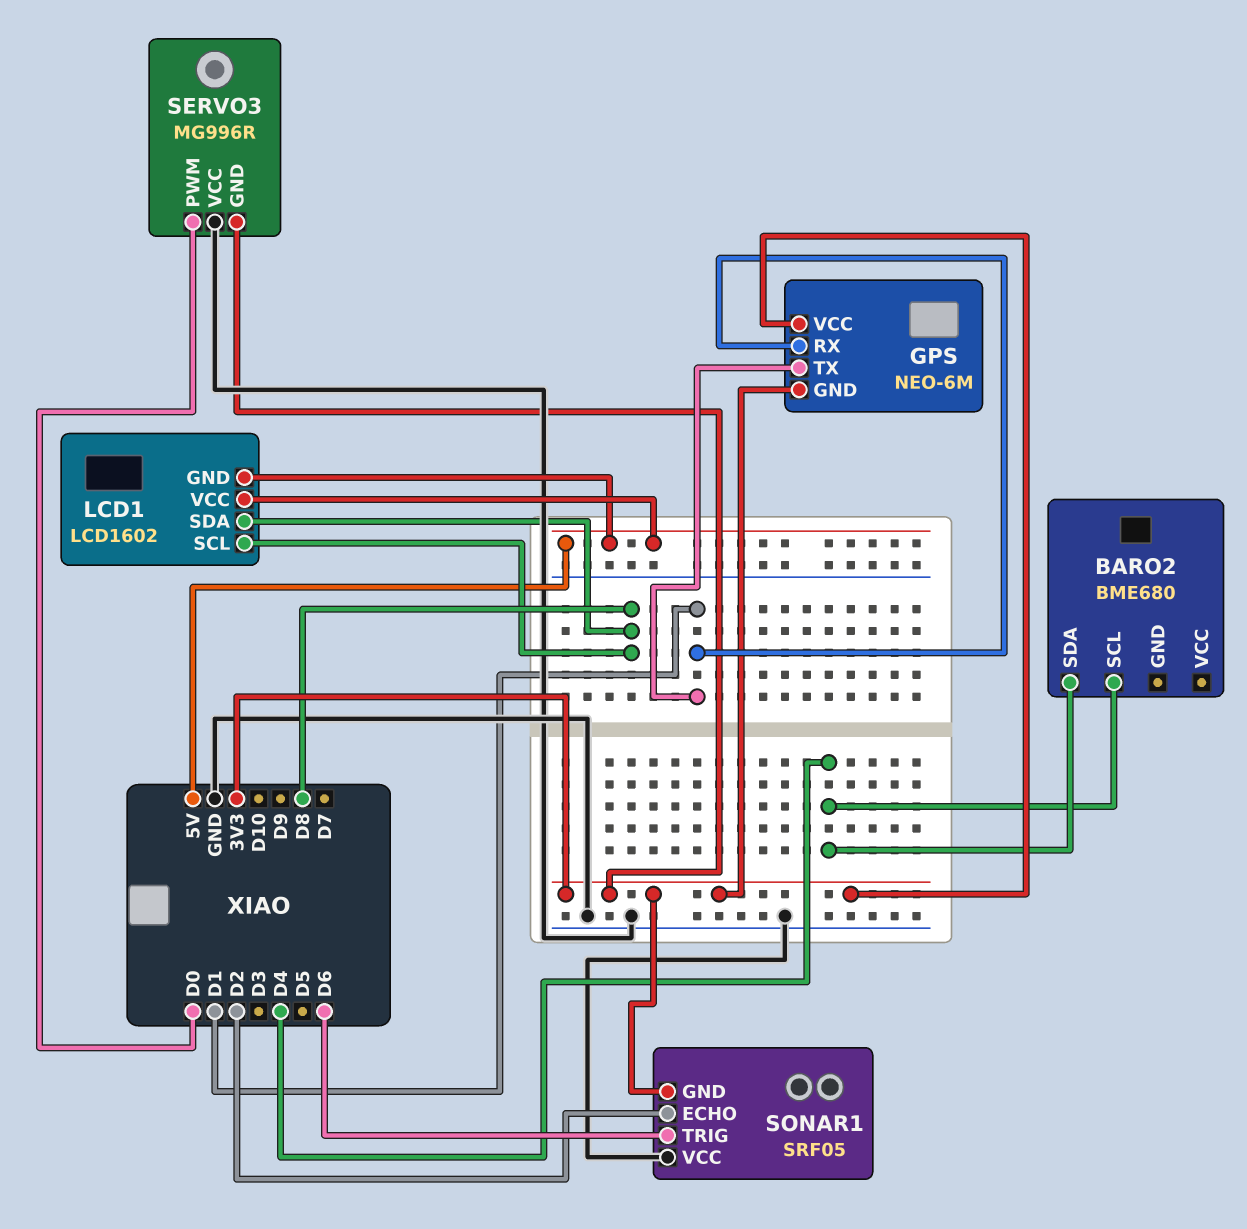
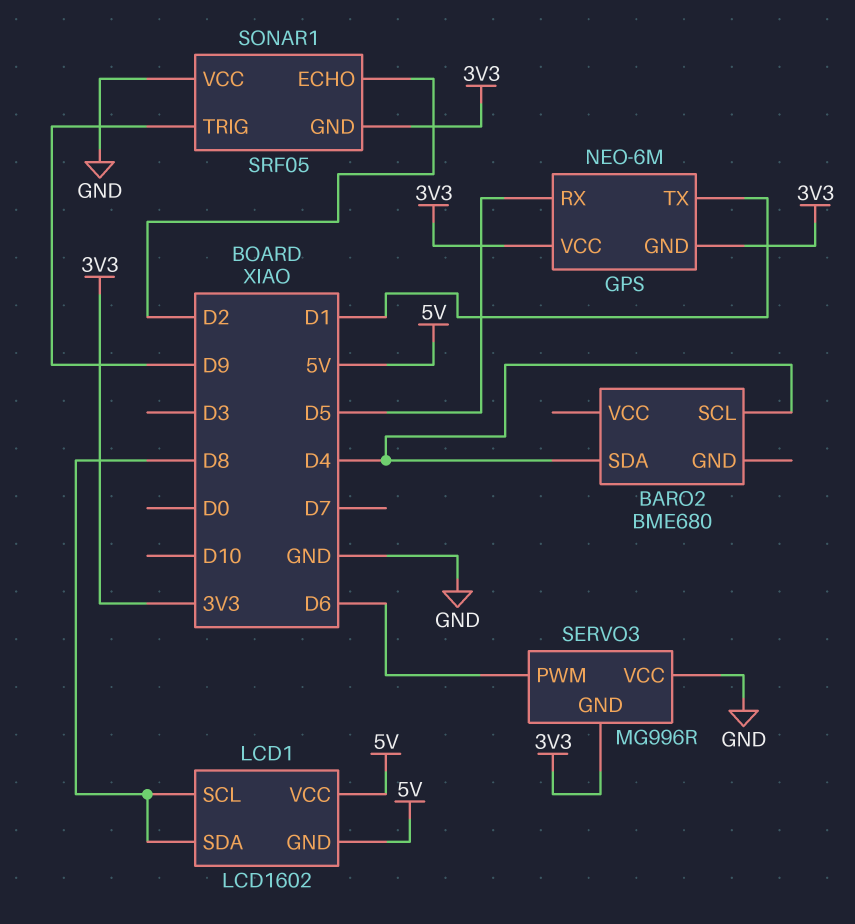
GPS pin RX: D1 -> D5
SERVO3 pin PWM: D0 -> D6
SONAR1 pin TRIG: D6 -> D9

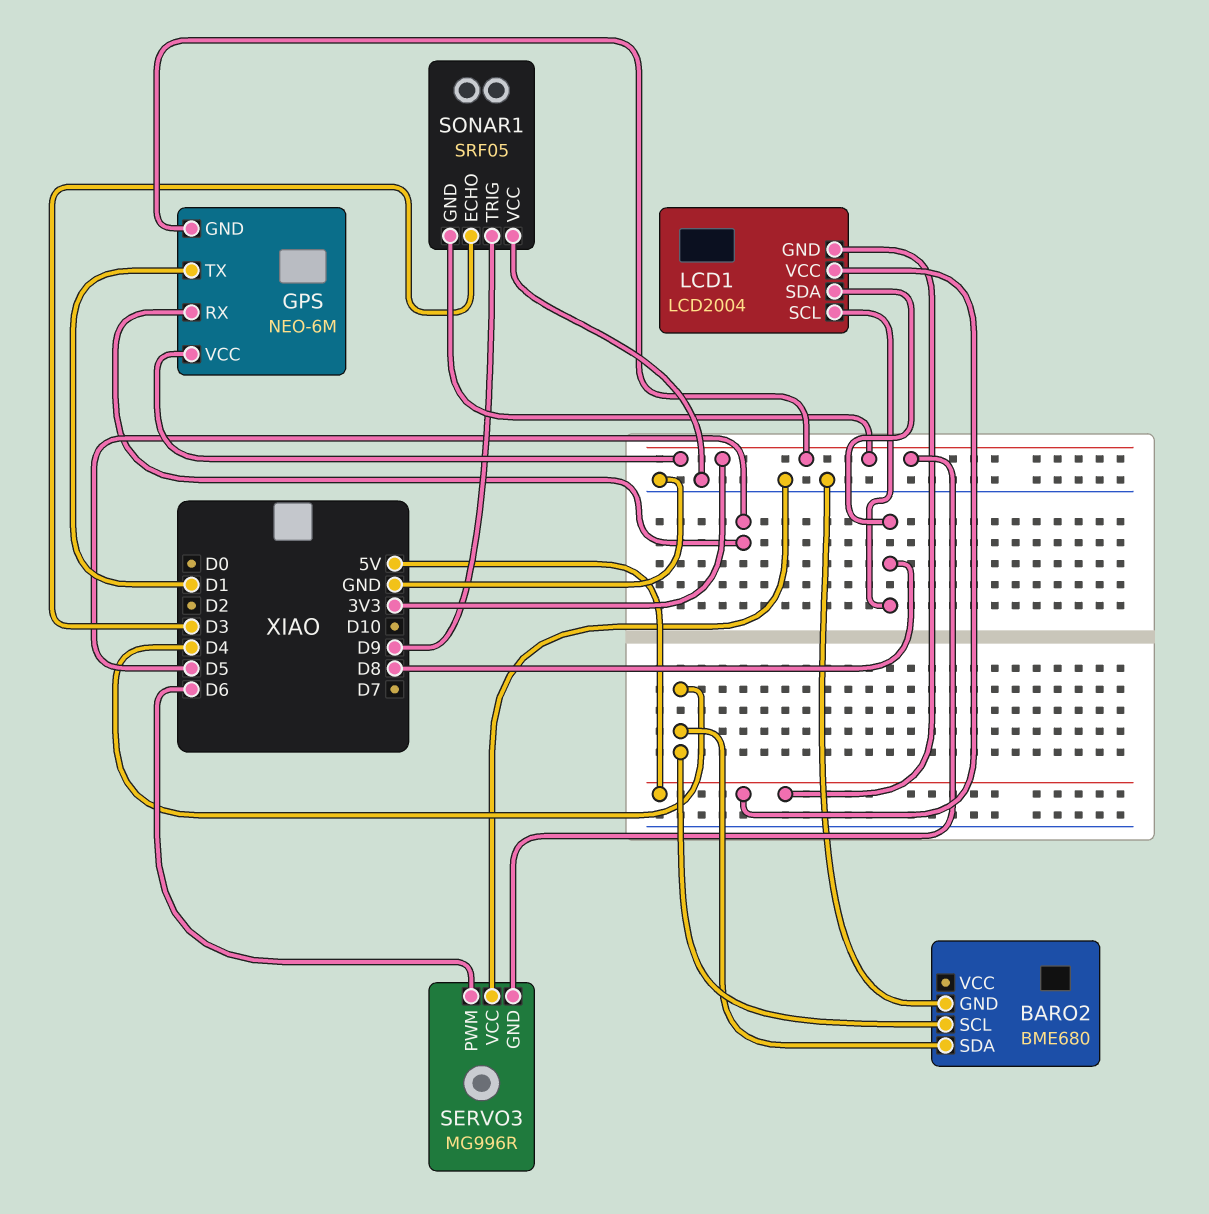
BARO2 pin GND: none -> GND
LCD1: LCD1602 -> LCD2004
SONAR1 pin ECHO: D2 -> D3

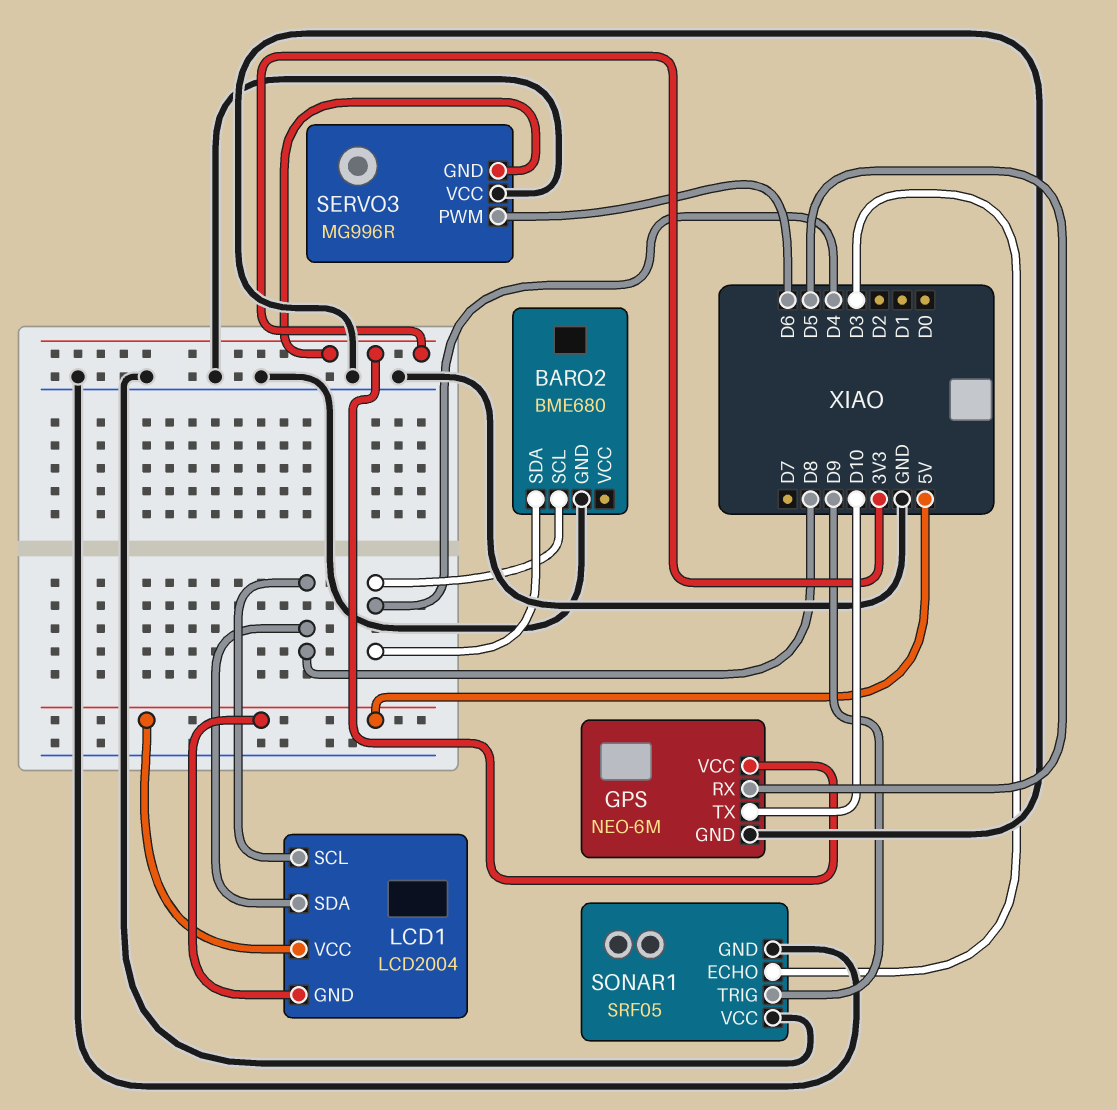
GPS pin GND: 3V3 -> GND
GPS pin TX: D1 -> D10
SONAR1 pin GND: 3V3 -> GND

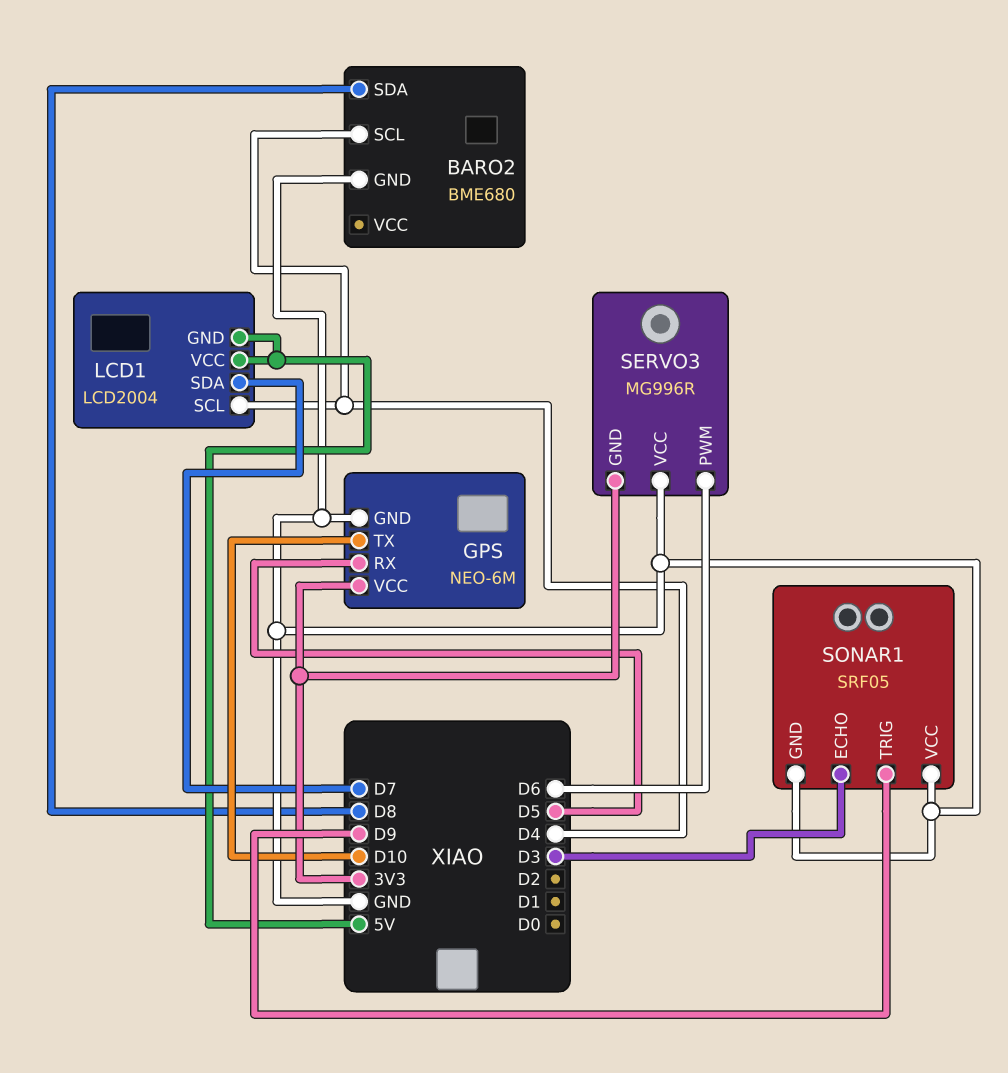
BARO2 pin SDA: D4 -> D8
LCD1 pin SCL: D8 -> D4
LCD1 pin SDA: D8 -> D7

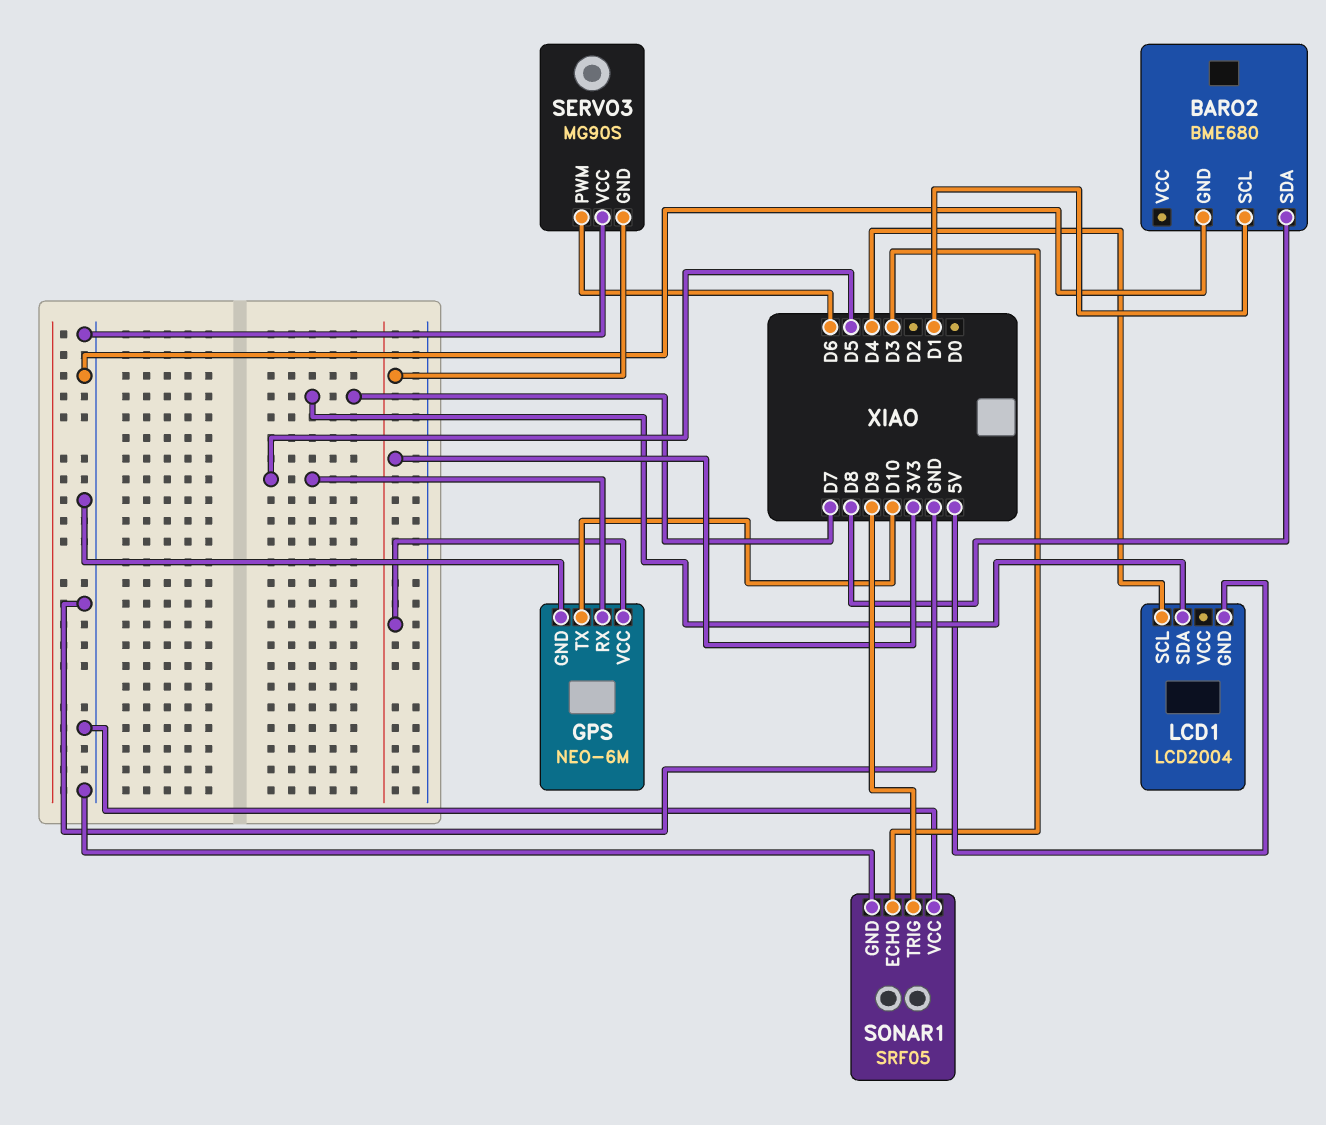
BARO2 pin SCL: D4 -> D1
LCD1 pin VCC: 5V -> none
SERVO3: MG996R -> MG90S

